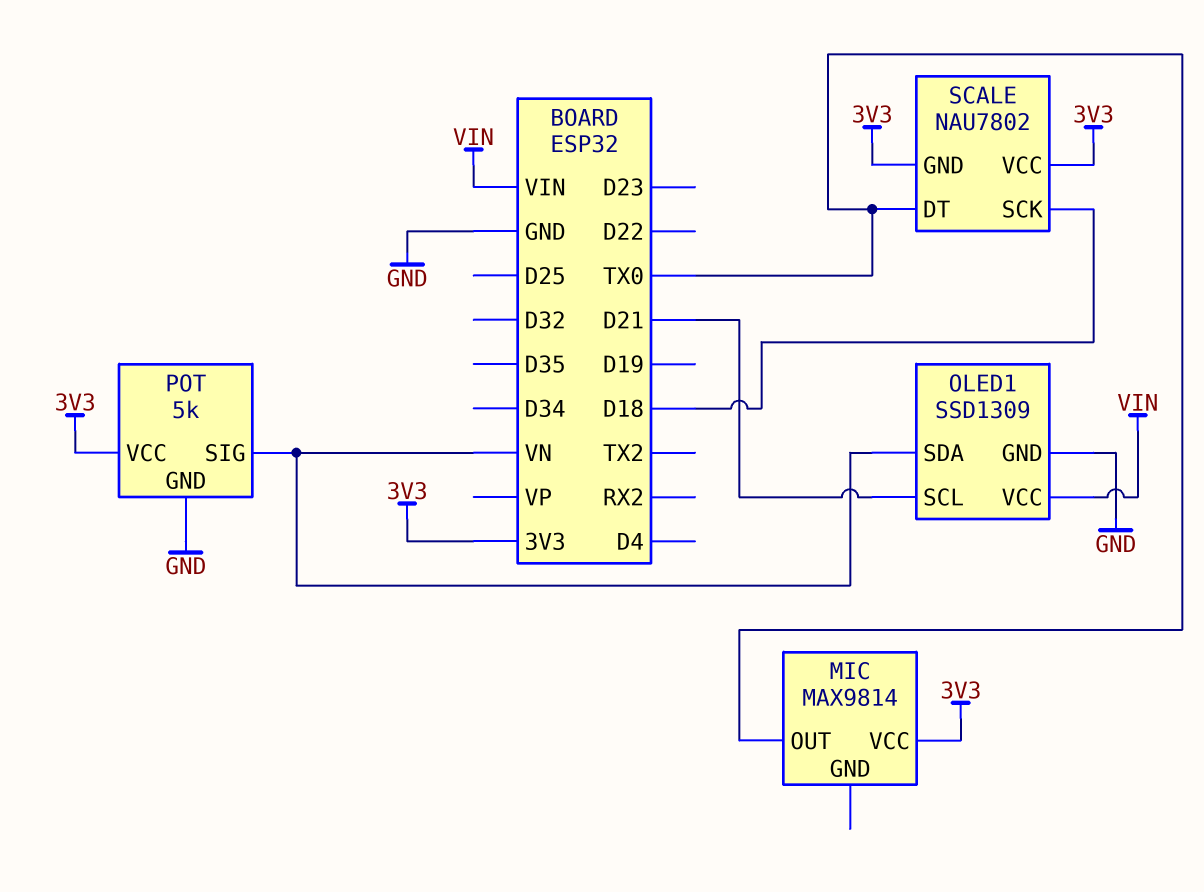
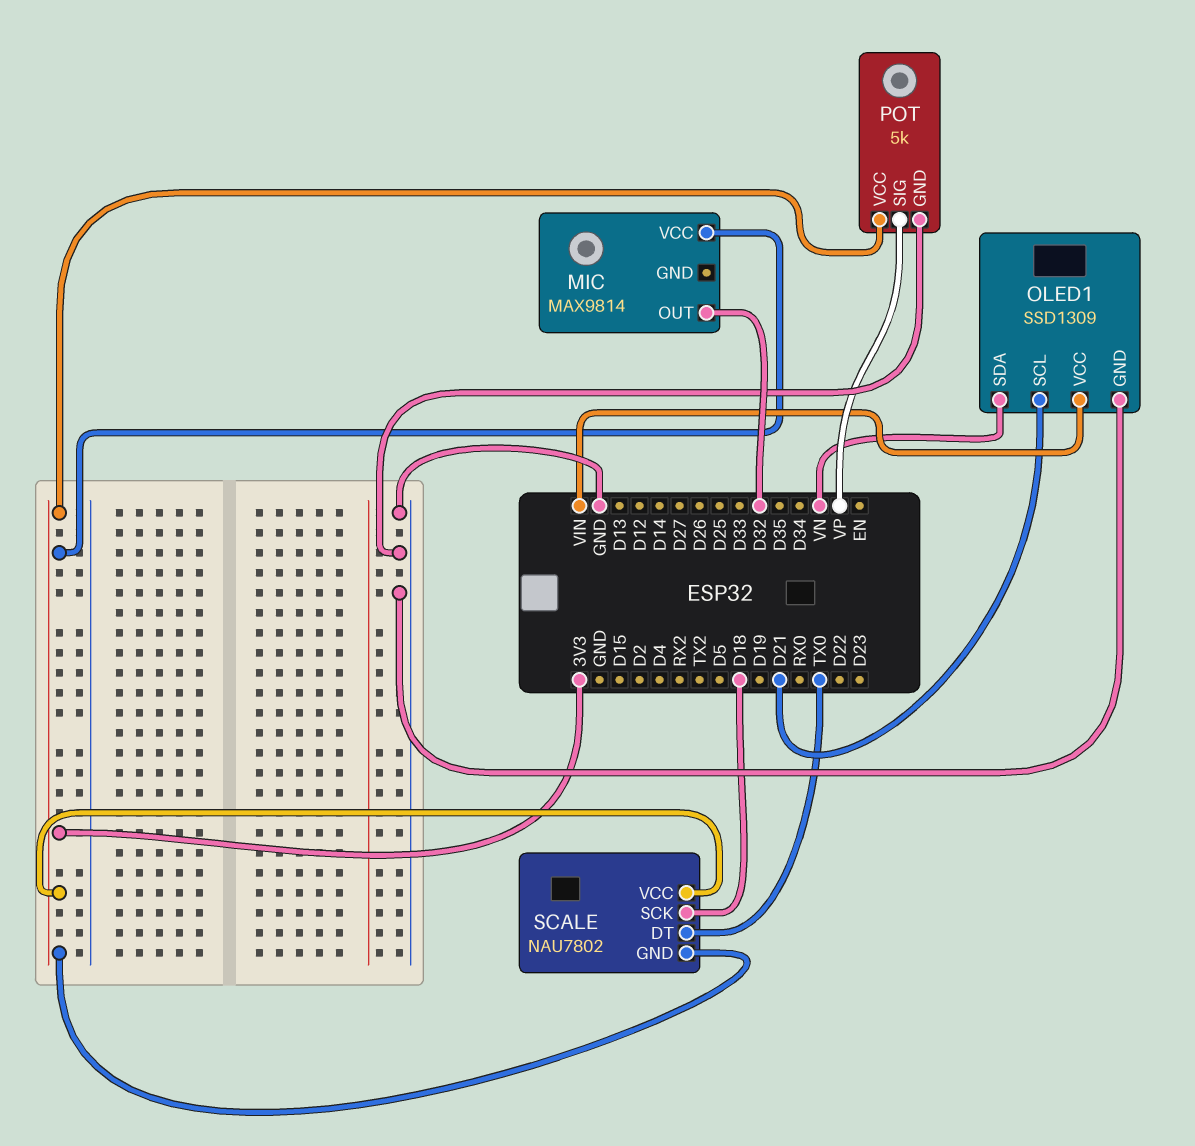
MIC pin OUT: TX0 -> D32
POT pin SIG: VN -> VP

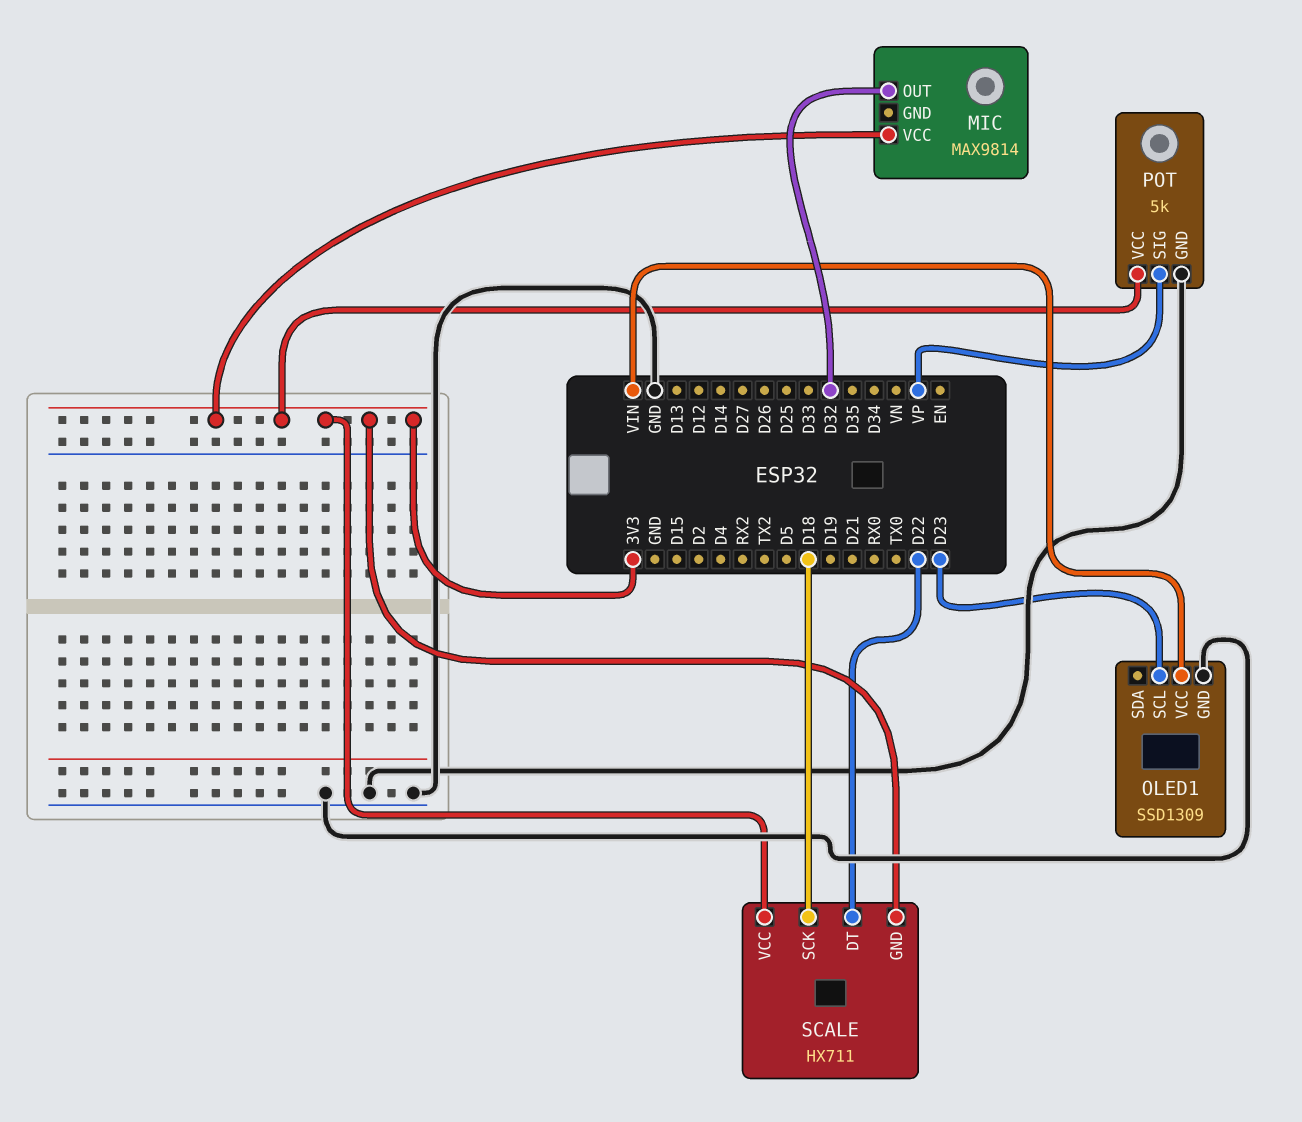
OLED1 pin SCL: D21 -> D23
OLED1 pin SDA: VN -> none
SCALE: NAU7802 -> HX711
SCALE pin DT: TX0 -> D22

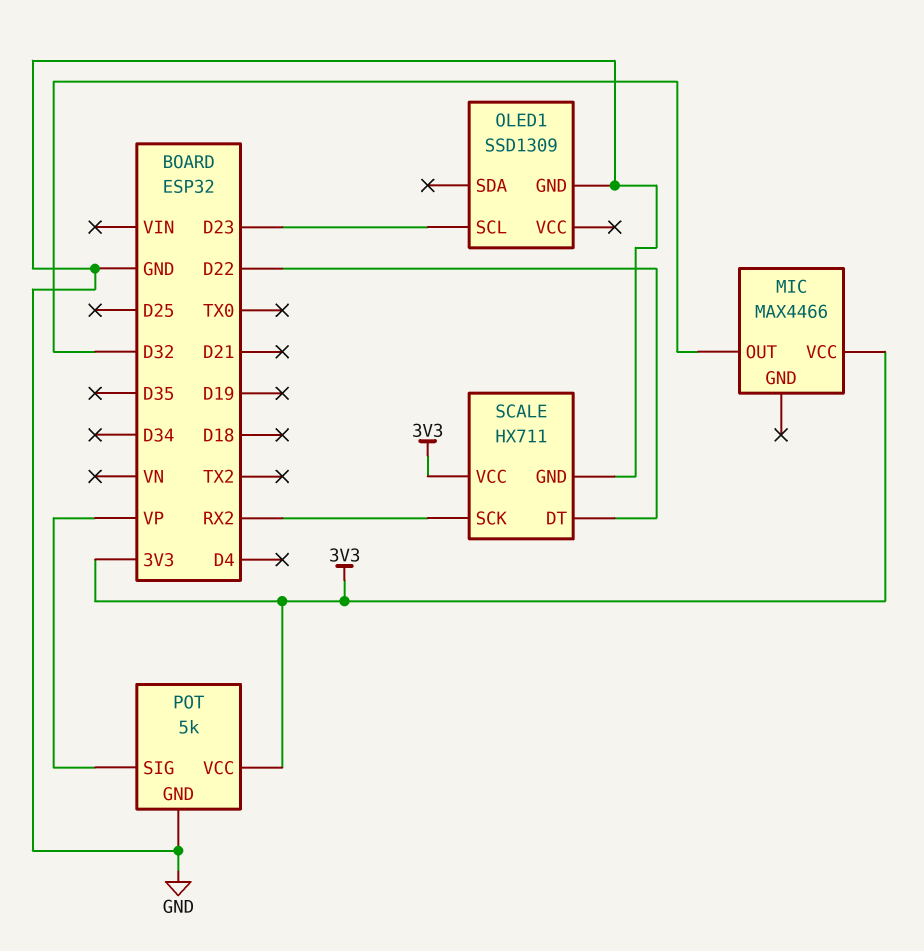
MIC: MAX9814 -> MAX4466
OLED1 pin VCC: VIN -> none
SCALE pin GND: 3V3 -> GND
SCALE pin SCK: D18 -> RX2

